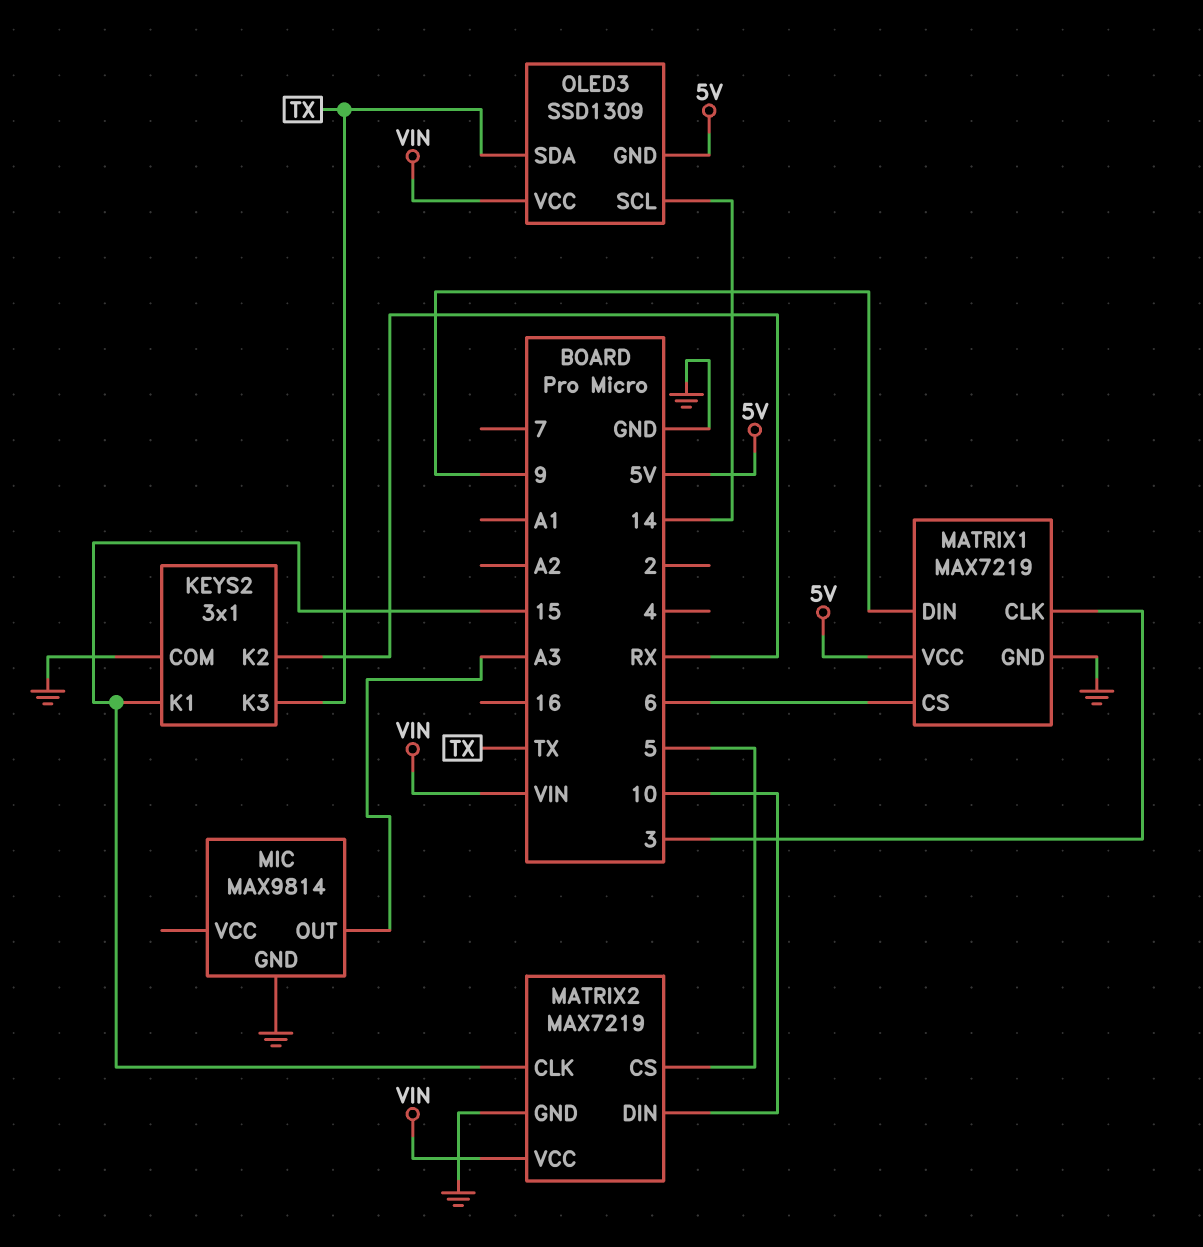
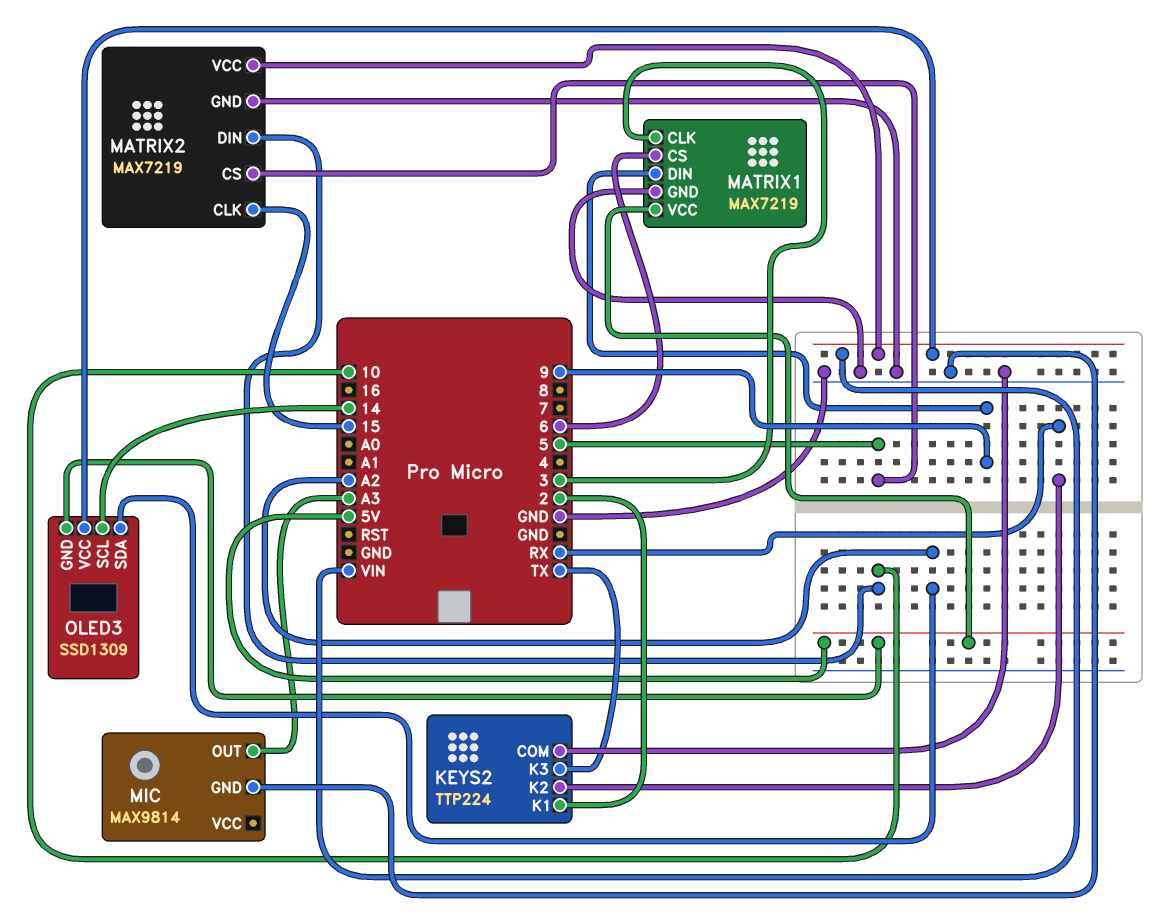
KEYS2: 3x1 -> TTP224
KEYS2 pin K1: 15 -> 2
OLED3 pin SDA: TX -> A2

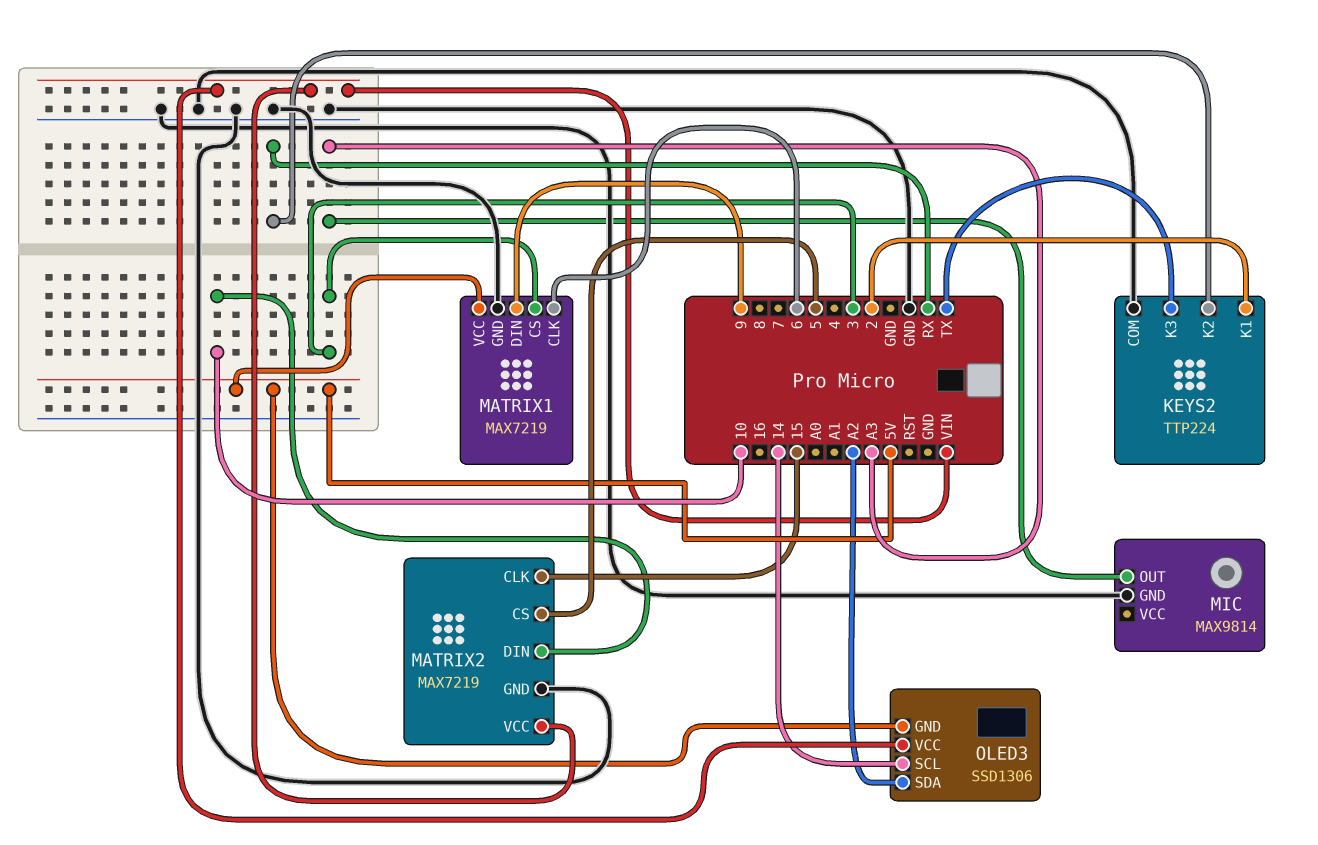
MATRIX1 pin CLK: 3 -> 6
MATRIX1 pin CS: 6 -> 3
OLED3: SSD1309 -> SSD1306

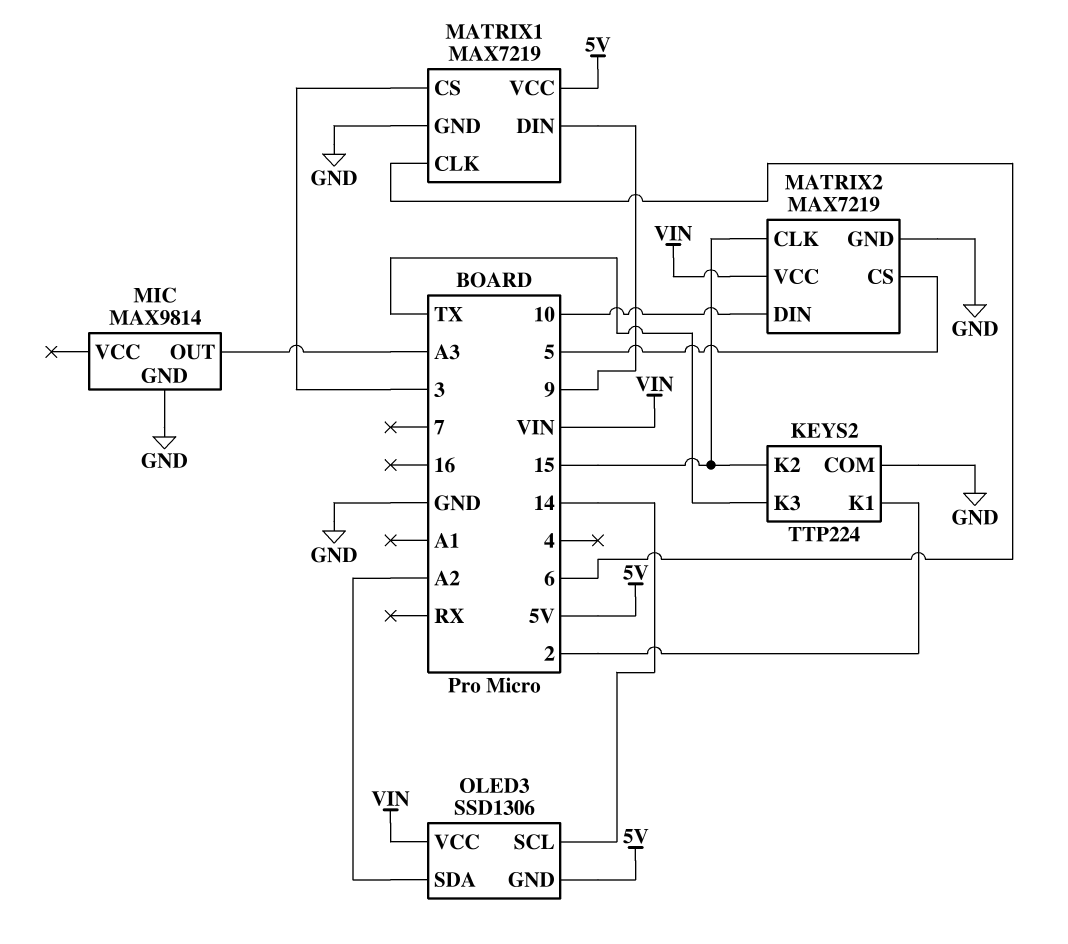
KEYS2 pin K2: RX -> 15

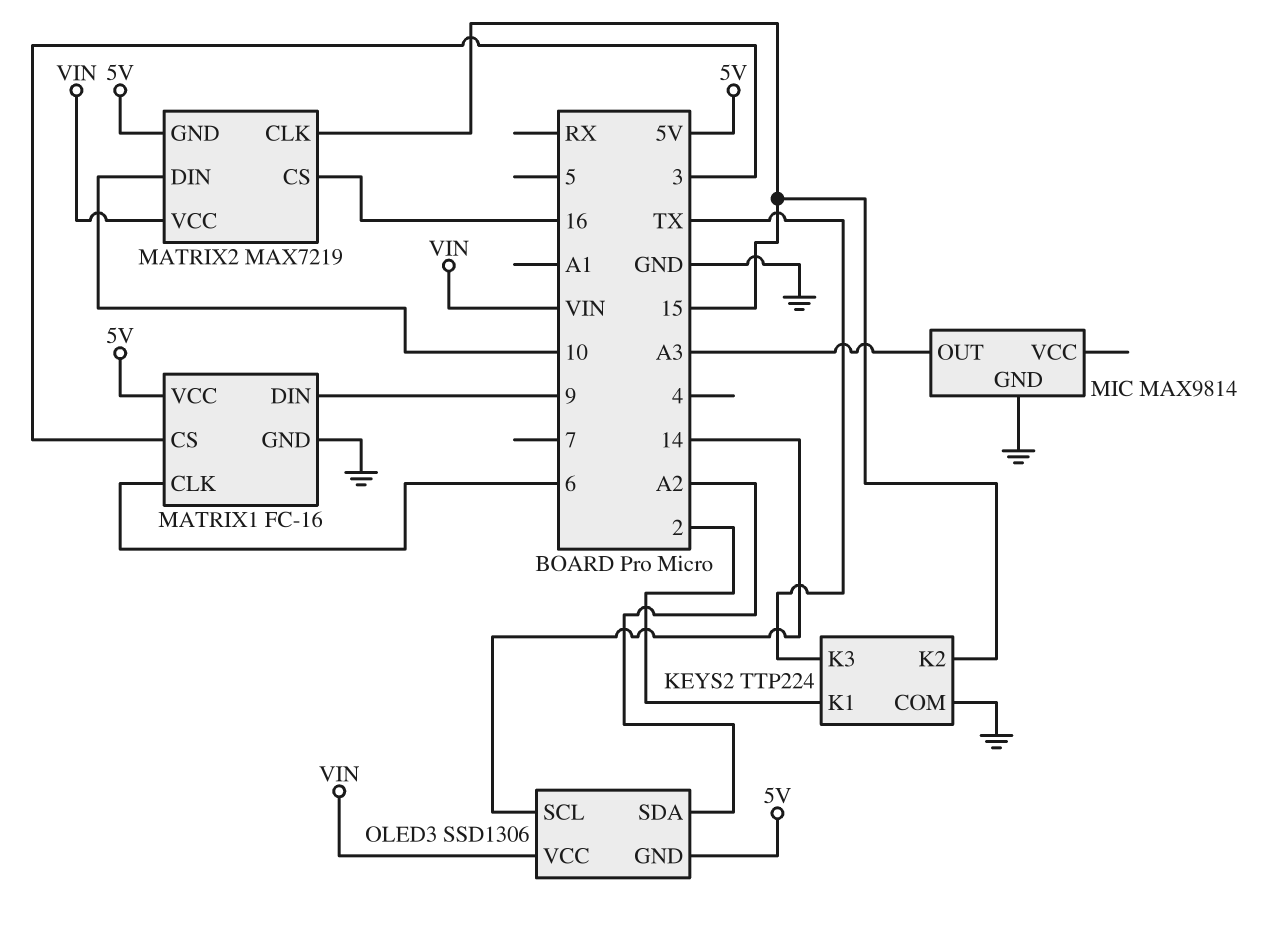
MATRIX1: MAX7219 -> FC-16
MATRIX2 pin CS: 5 -> 16
MATRIX2 pin GND: GND -> 5V

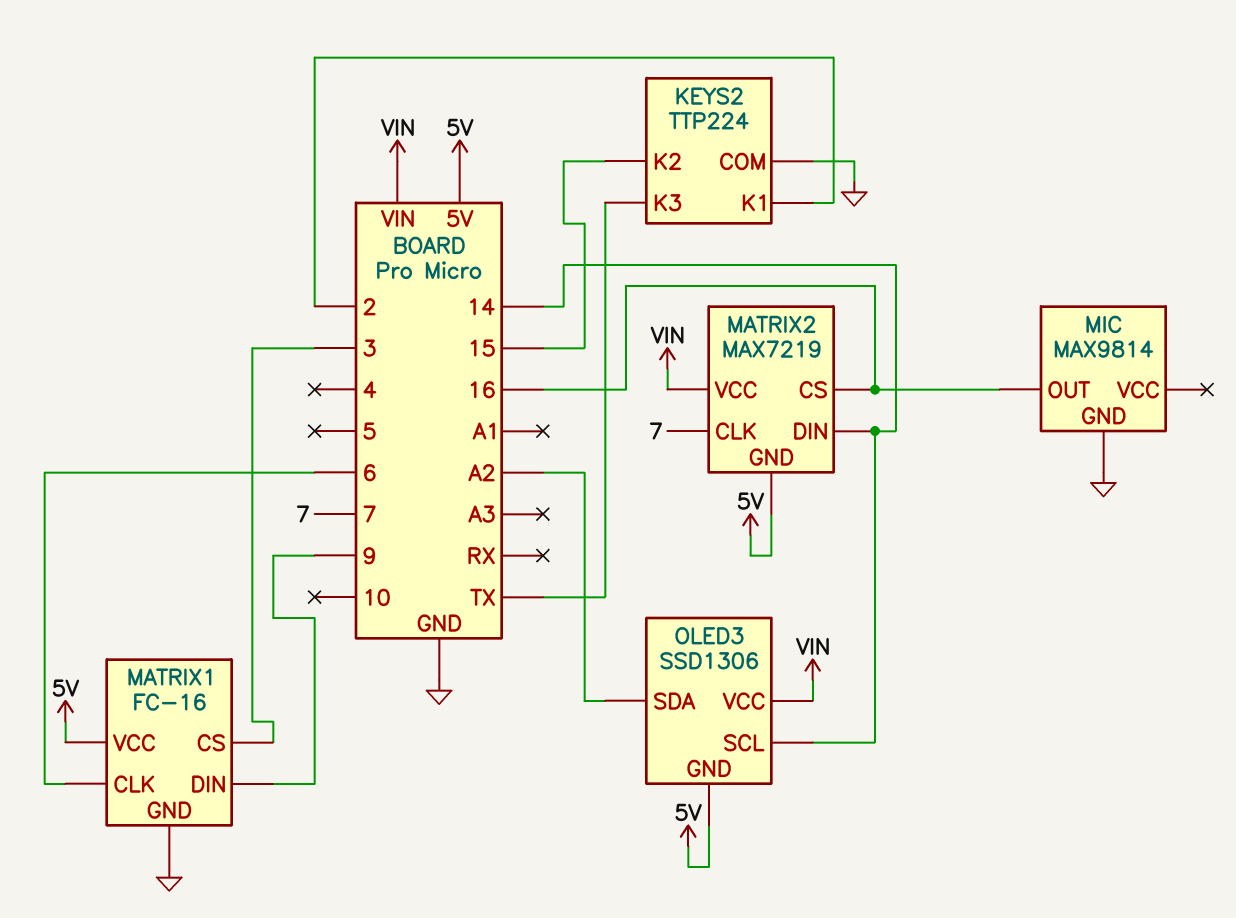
MATRIX2 pin CLK: 15 -> 7
MATRIX2 pin DIN: 10 -> 14
MIC pin OUT: A3 -> 16

